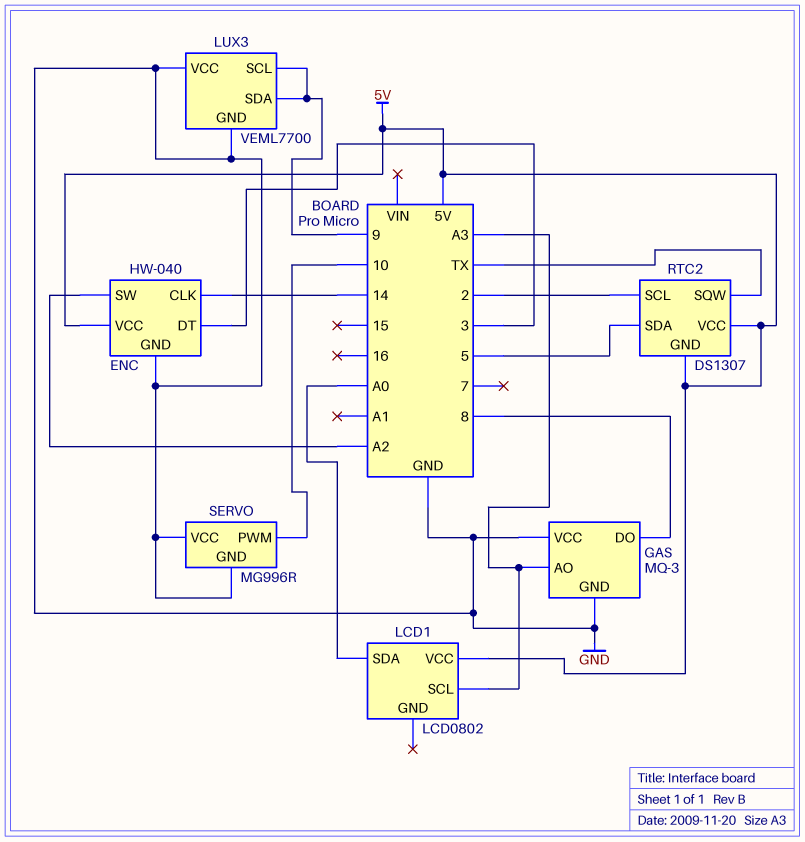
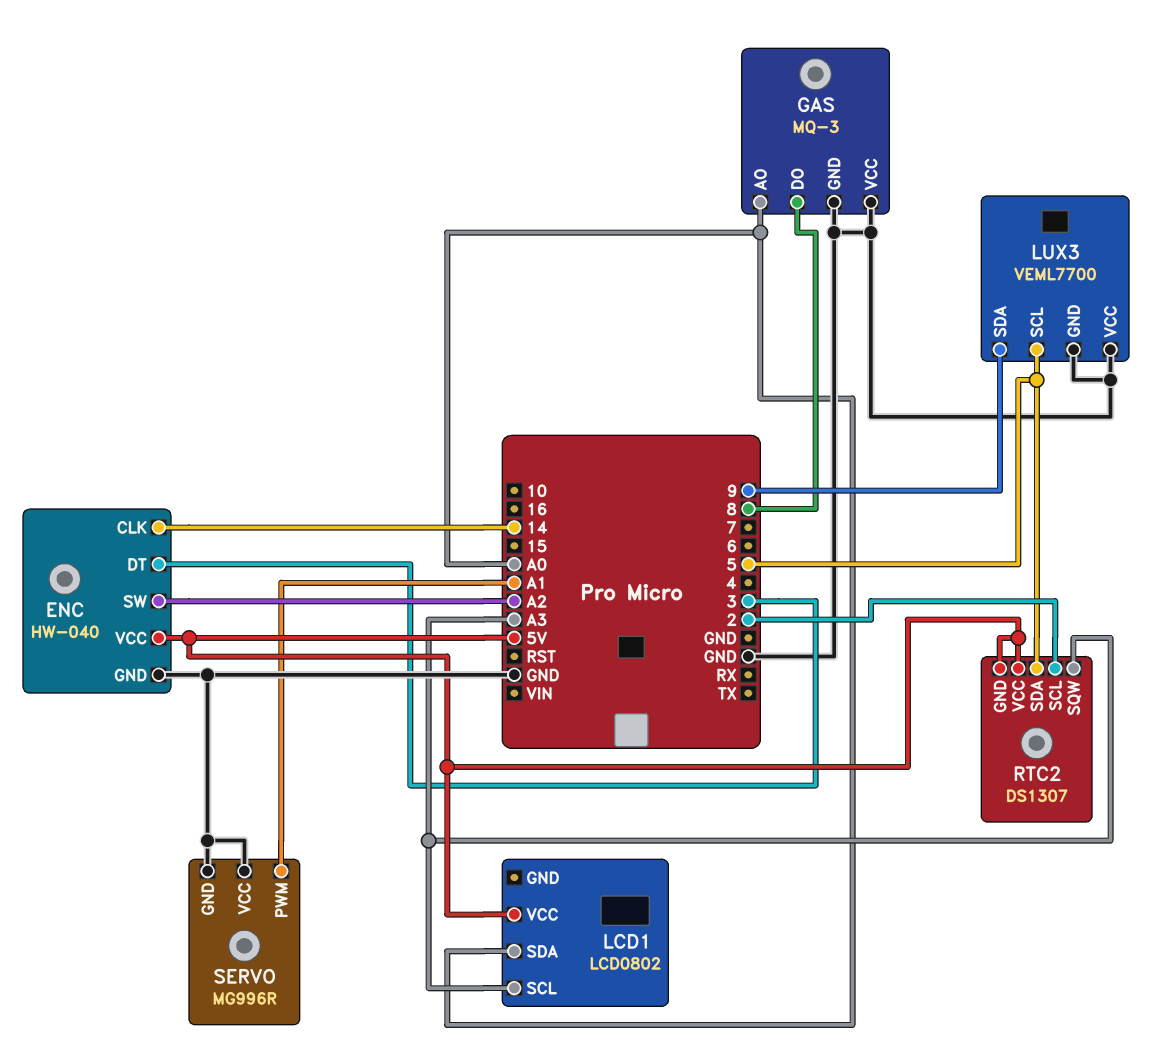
GAS pin AO: A3 -> A0
LUX3 pin SCL: 9 -> 5
RTC2 pin SQW: TX -> A3
SERVO pin PWM: 10 -> A1

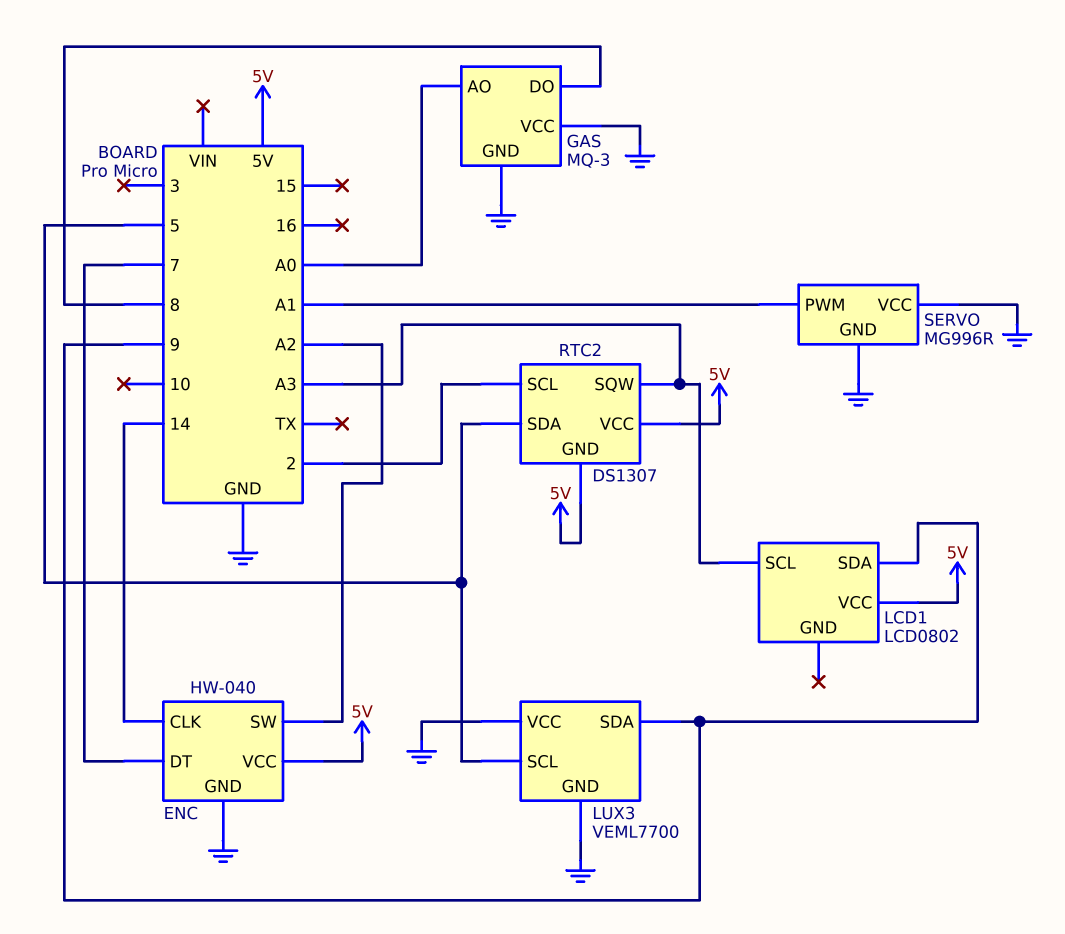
ENC pin DT: 3 -> 7
LCD1 pin SDA: A0 -> 9

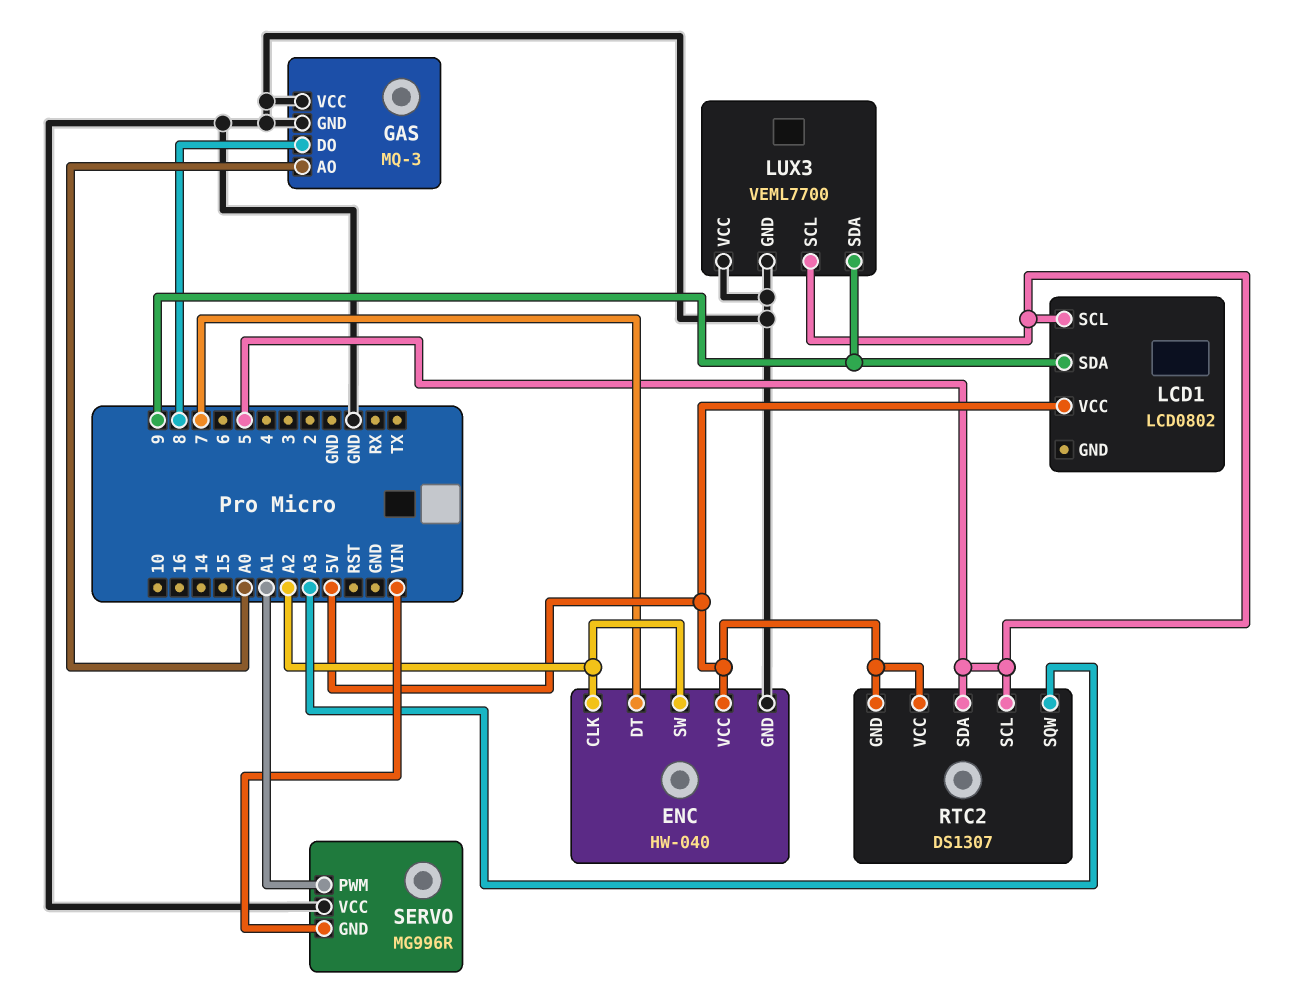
ENC pin CLK: 14 -> A2
LCD1 pin SCL: A3 -> 5
RTC2 pin SCL: 2 -> 5
SERVO pin GND: GND -> VIN

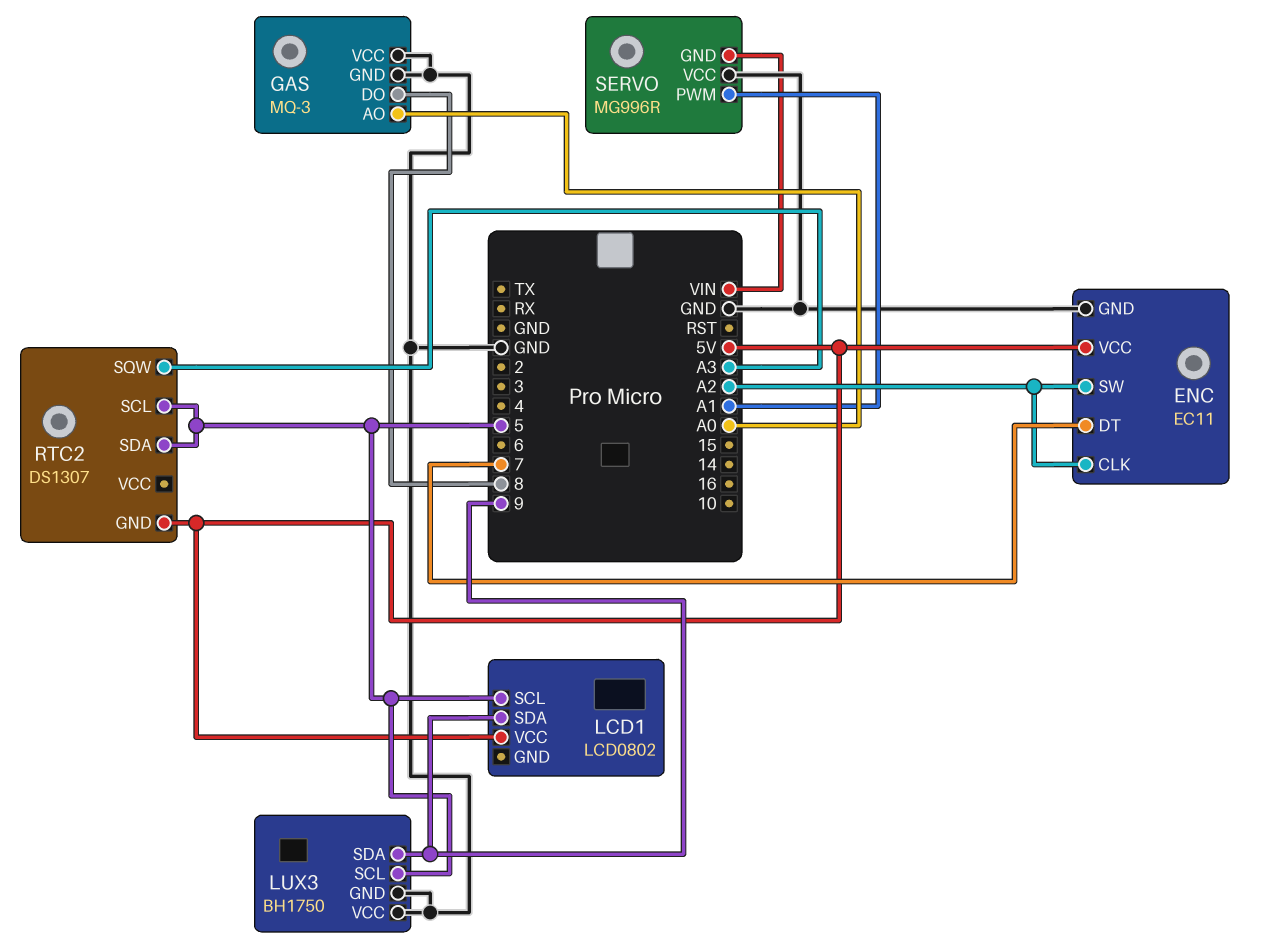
ENC: HW-040 -> EC11
LUX3: VEML7700 -> BH1750
RTC2 pin VCC: 5V -> none

